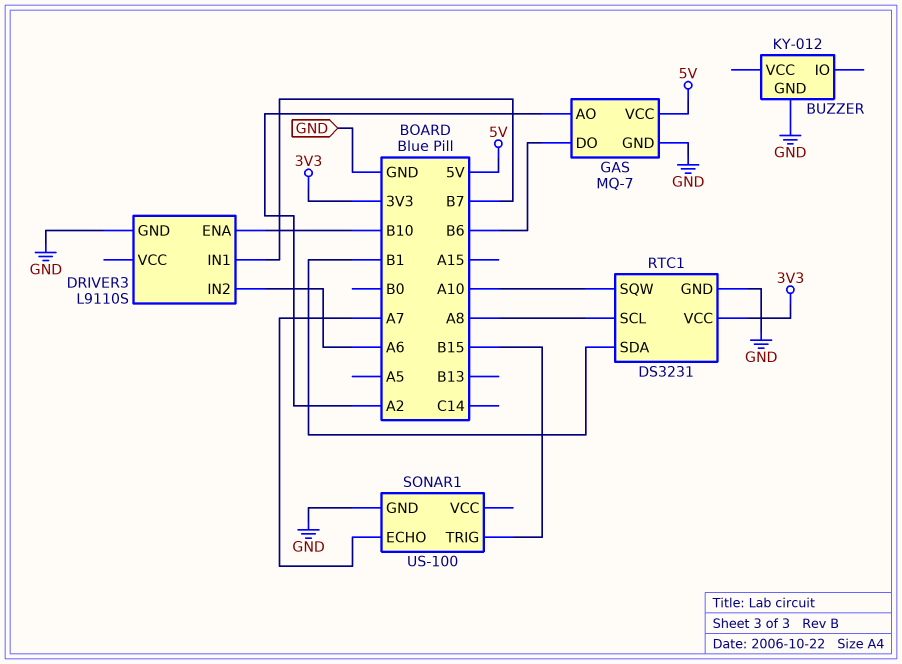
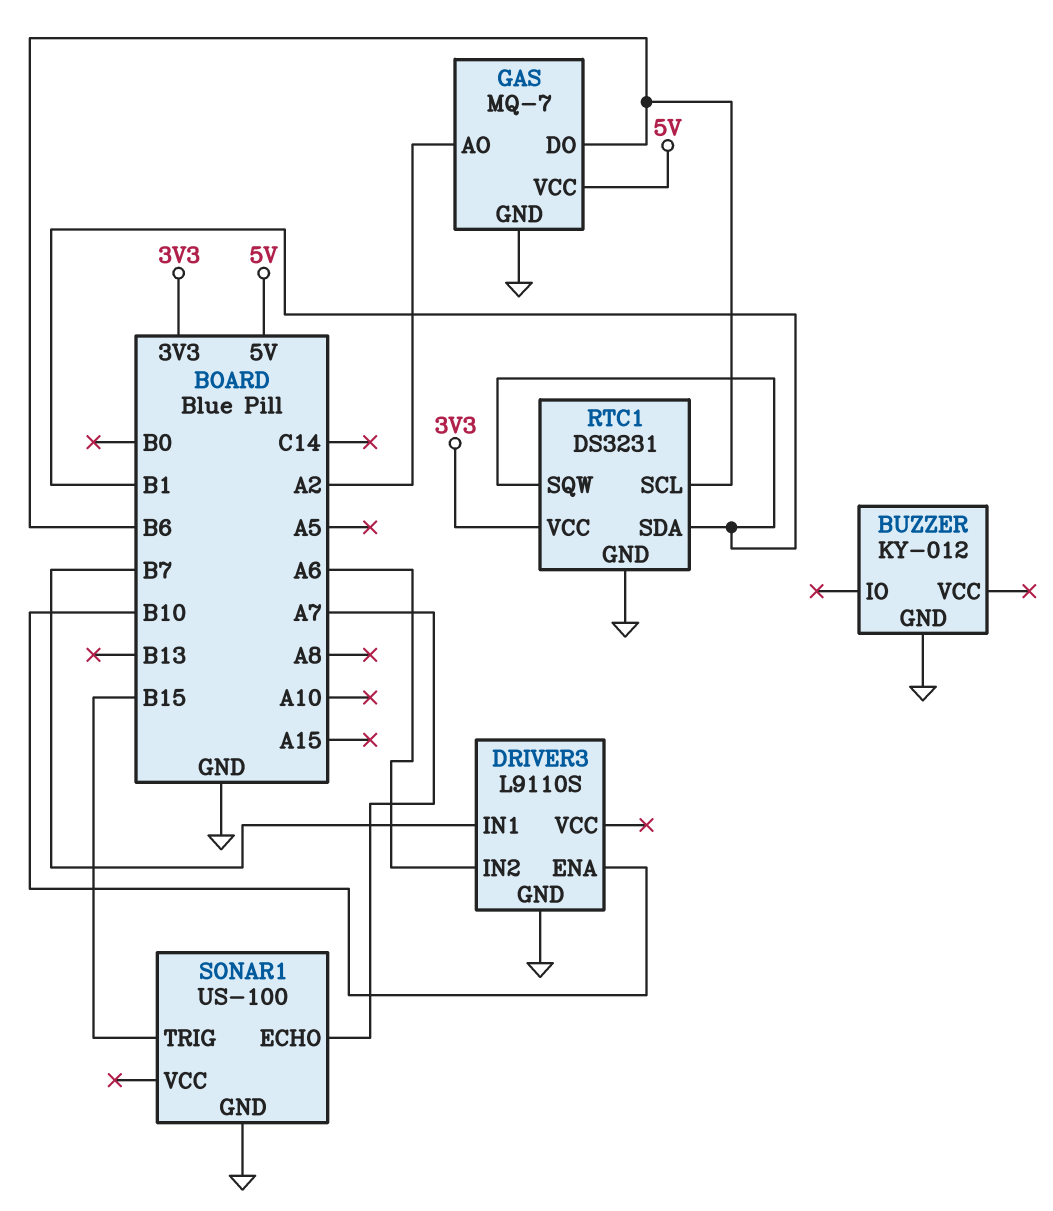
RTC1 pin SCL: A8 -> B6
RTC1 pin SQW: A10 -> B1

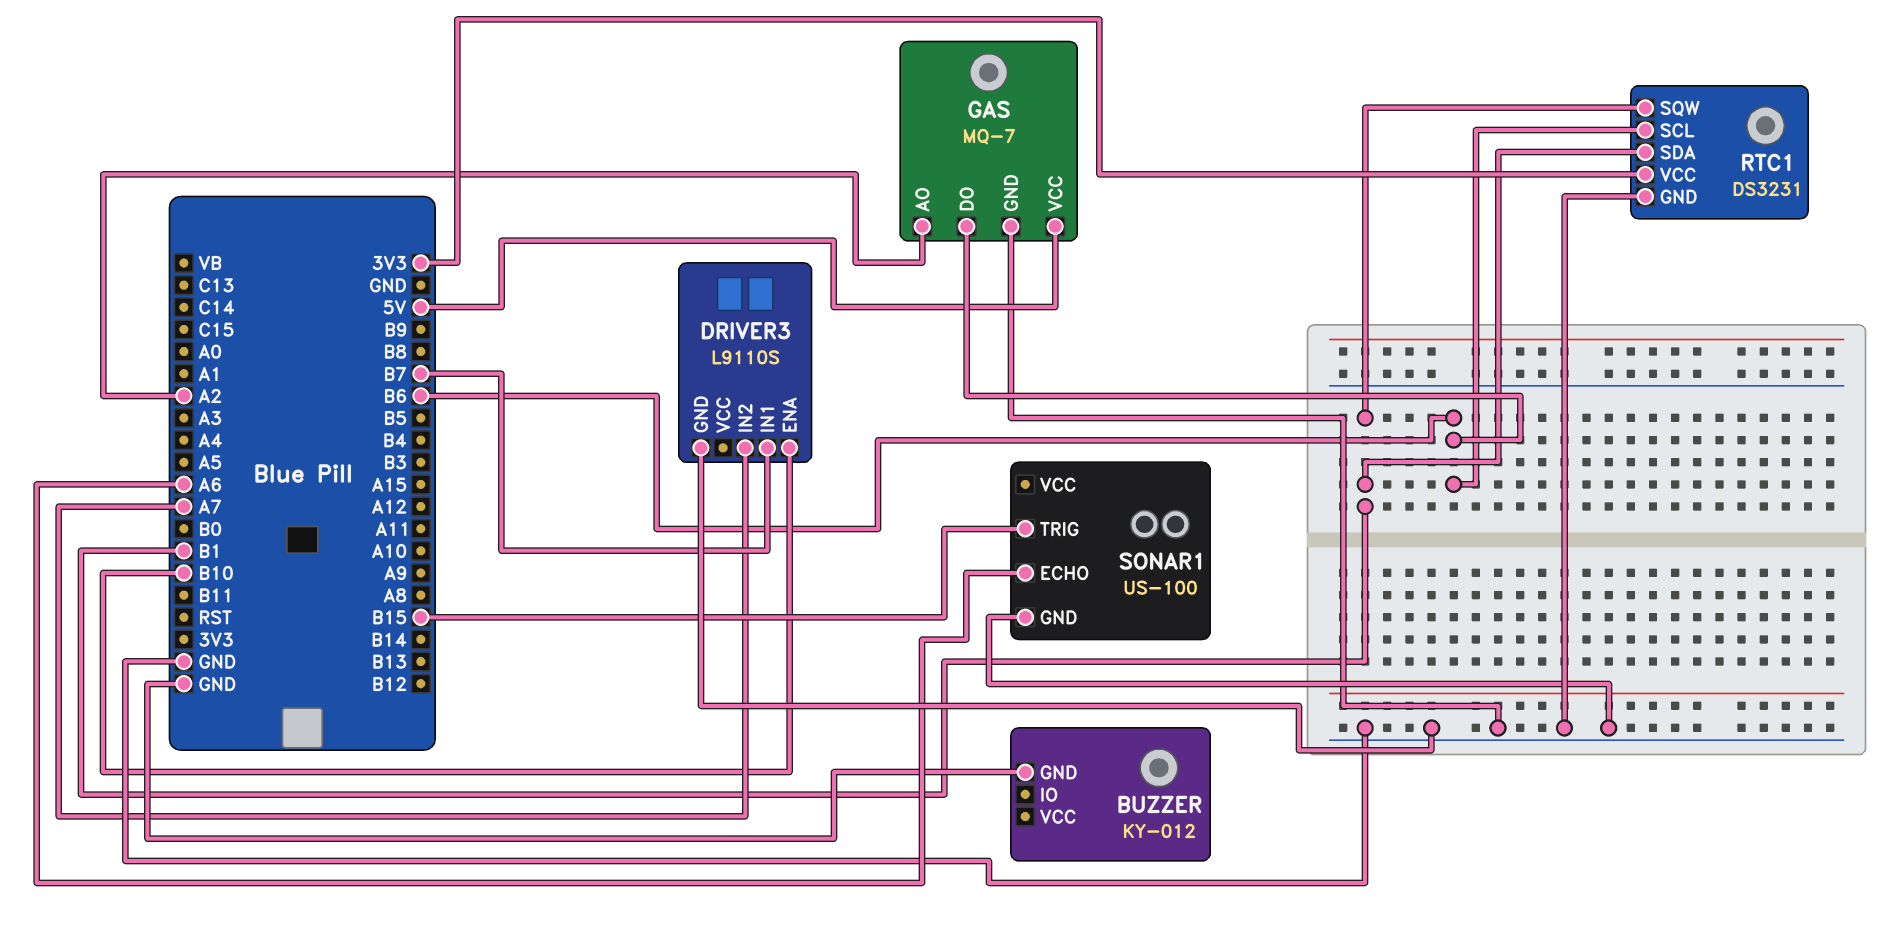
DRIVER3 pin IN2: A6 -> A7
SONAR1 pin ECHO: A7 -> A6

